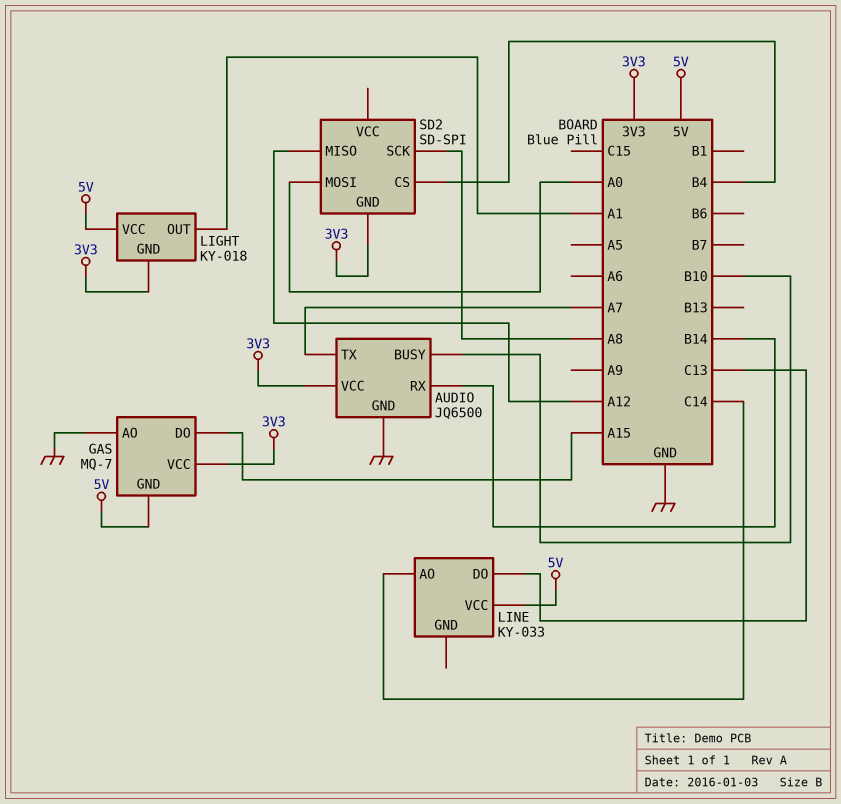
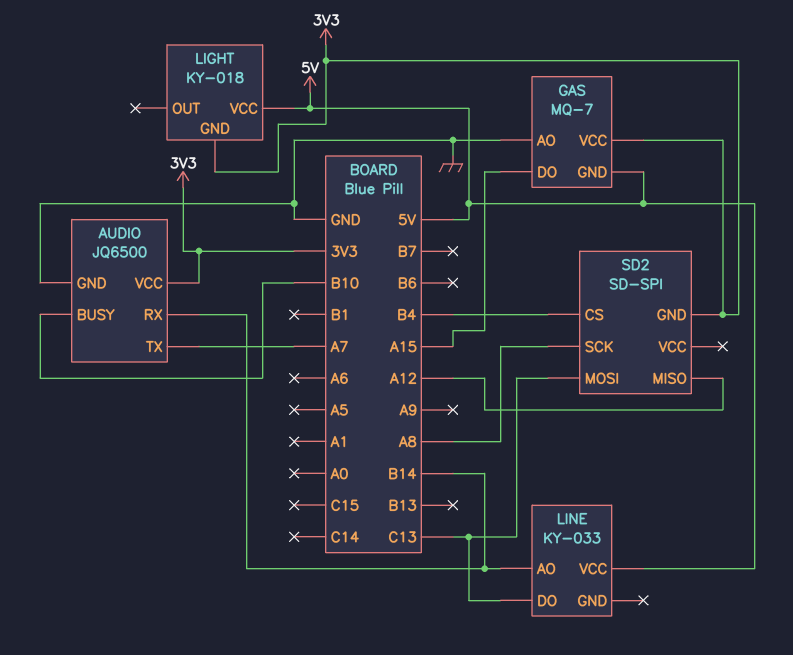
LIGHT pin OUT: A1 -> none
LINE pin AO: C14 -> B14
SD2 pin MOSI: A0 -> C13

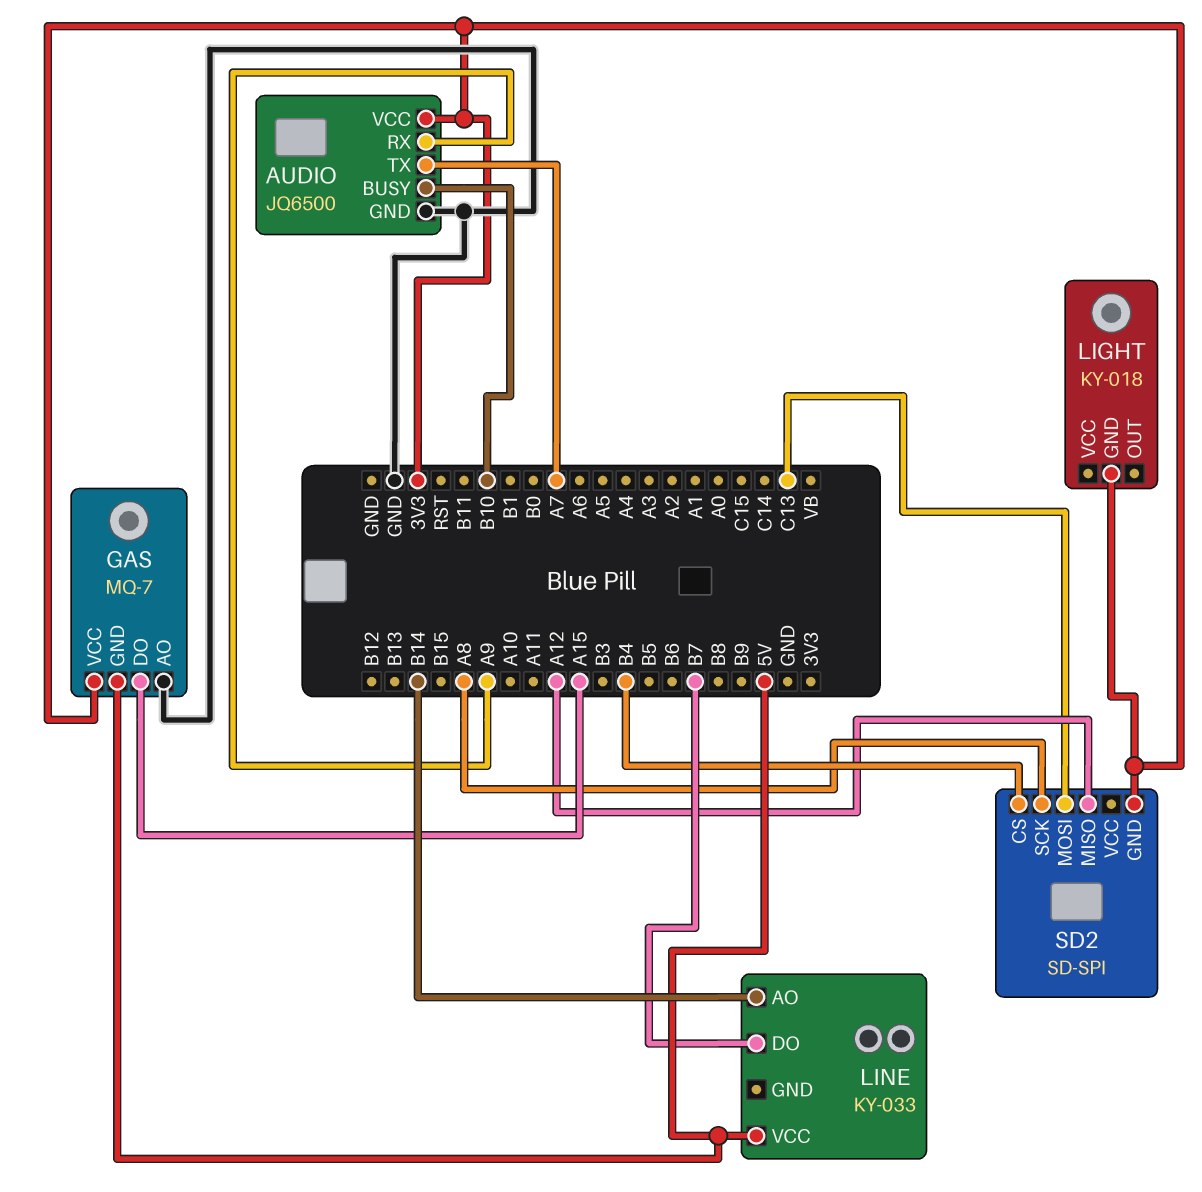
AUDIO pin RX: B14 -> A9
LIGHT pin VCC: 5V -> none
LINE pin DO: C13 -> B7

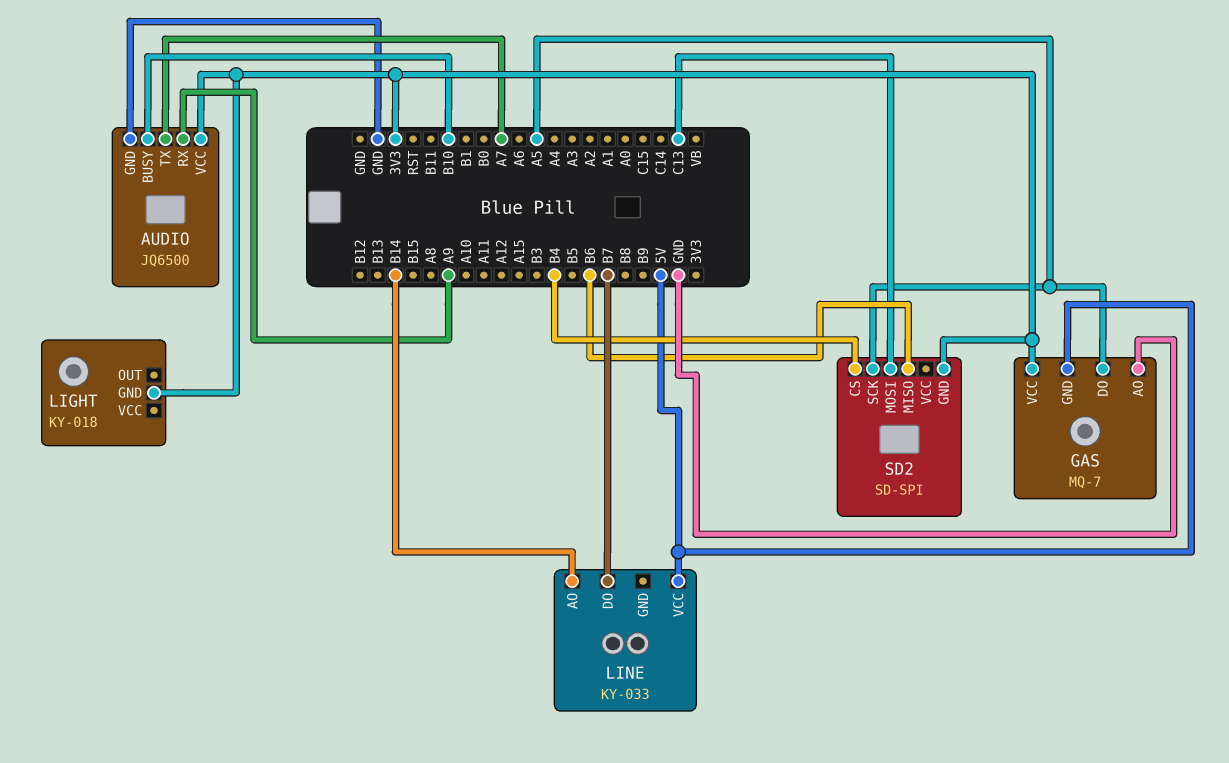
GAS pin DO: A15 -> A5
SD2 pin MISO: A12 -> B6
SD2 pin SCK: A8 -> A5

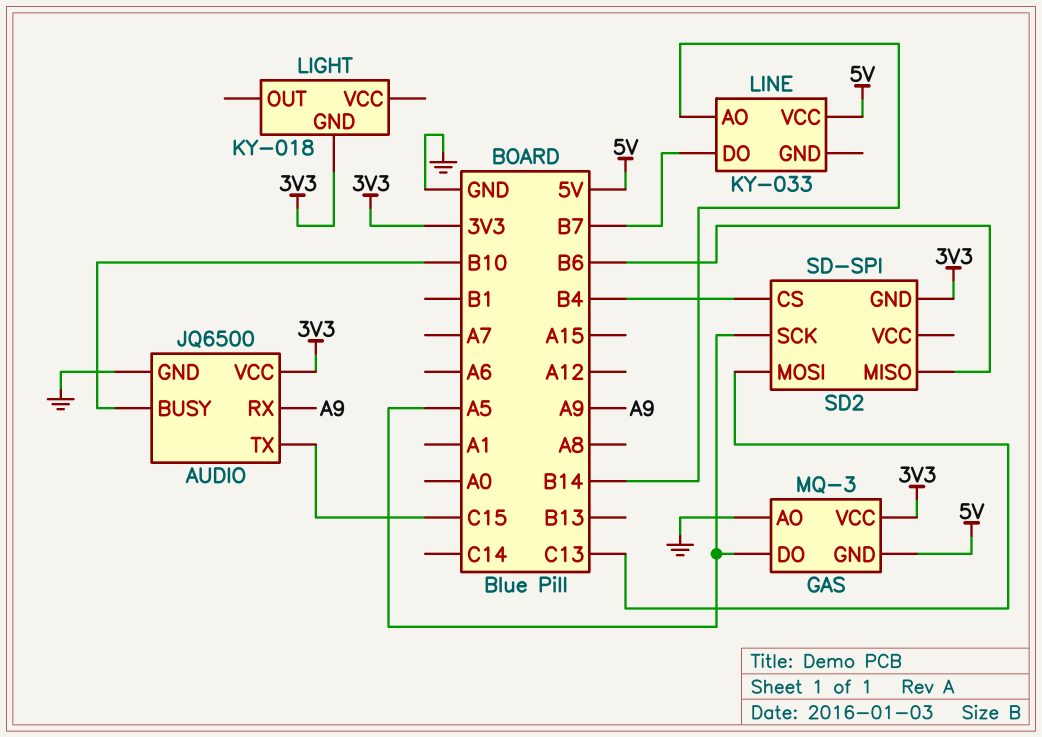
AUDIO pin TX: A7 -> C15
GAS: MQ-7 -> MQ-3

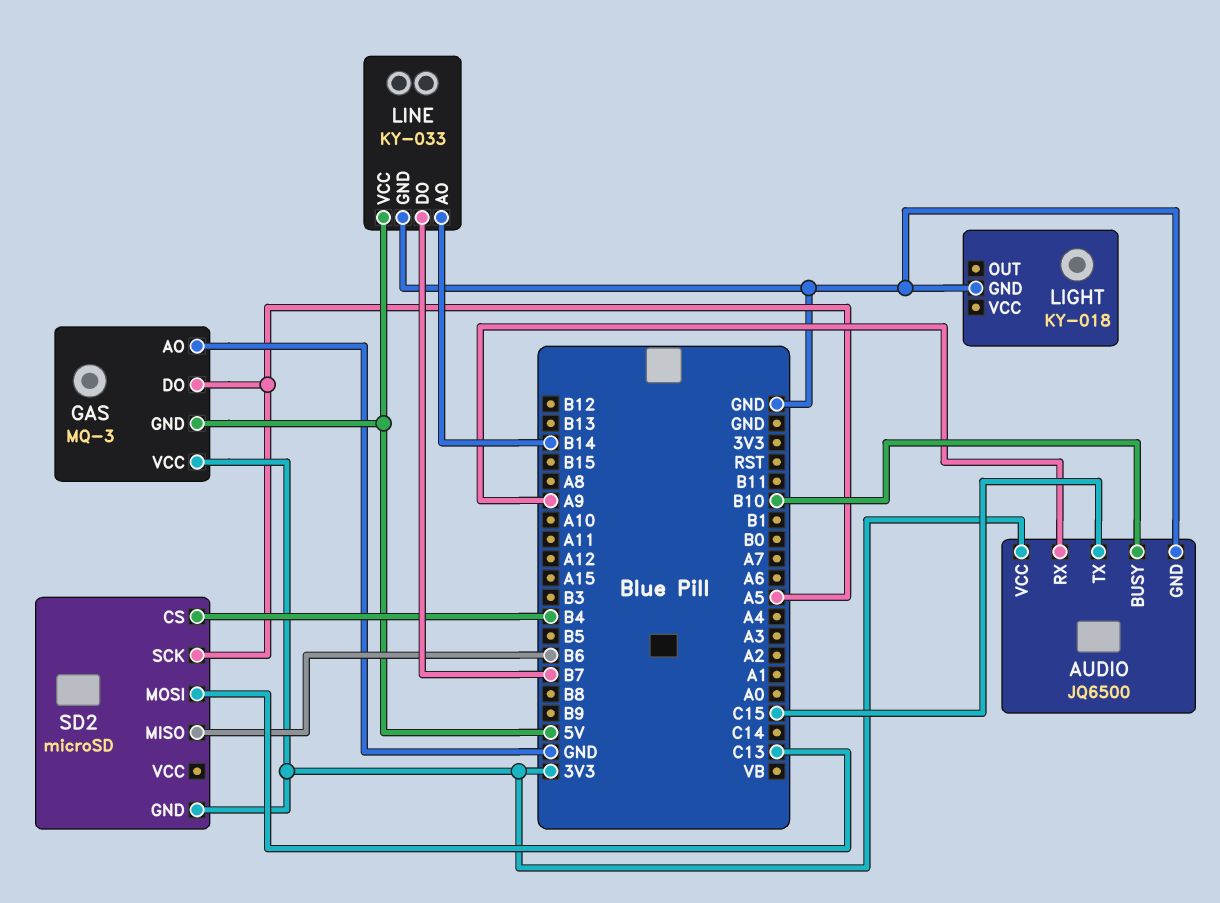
LIGHT pin GND: 3V3 -> GND
LINE pin GND: none -> GND
SD2: SD-SPI -> microSD

